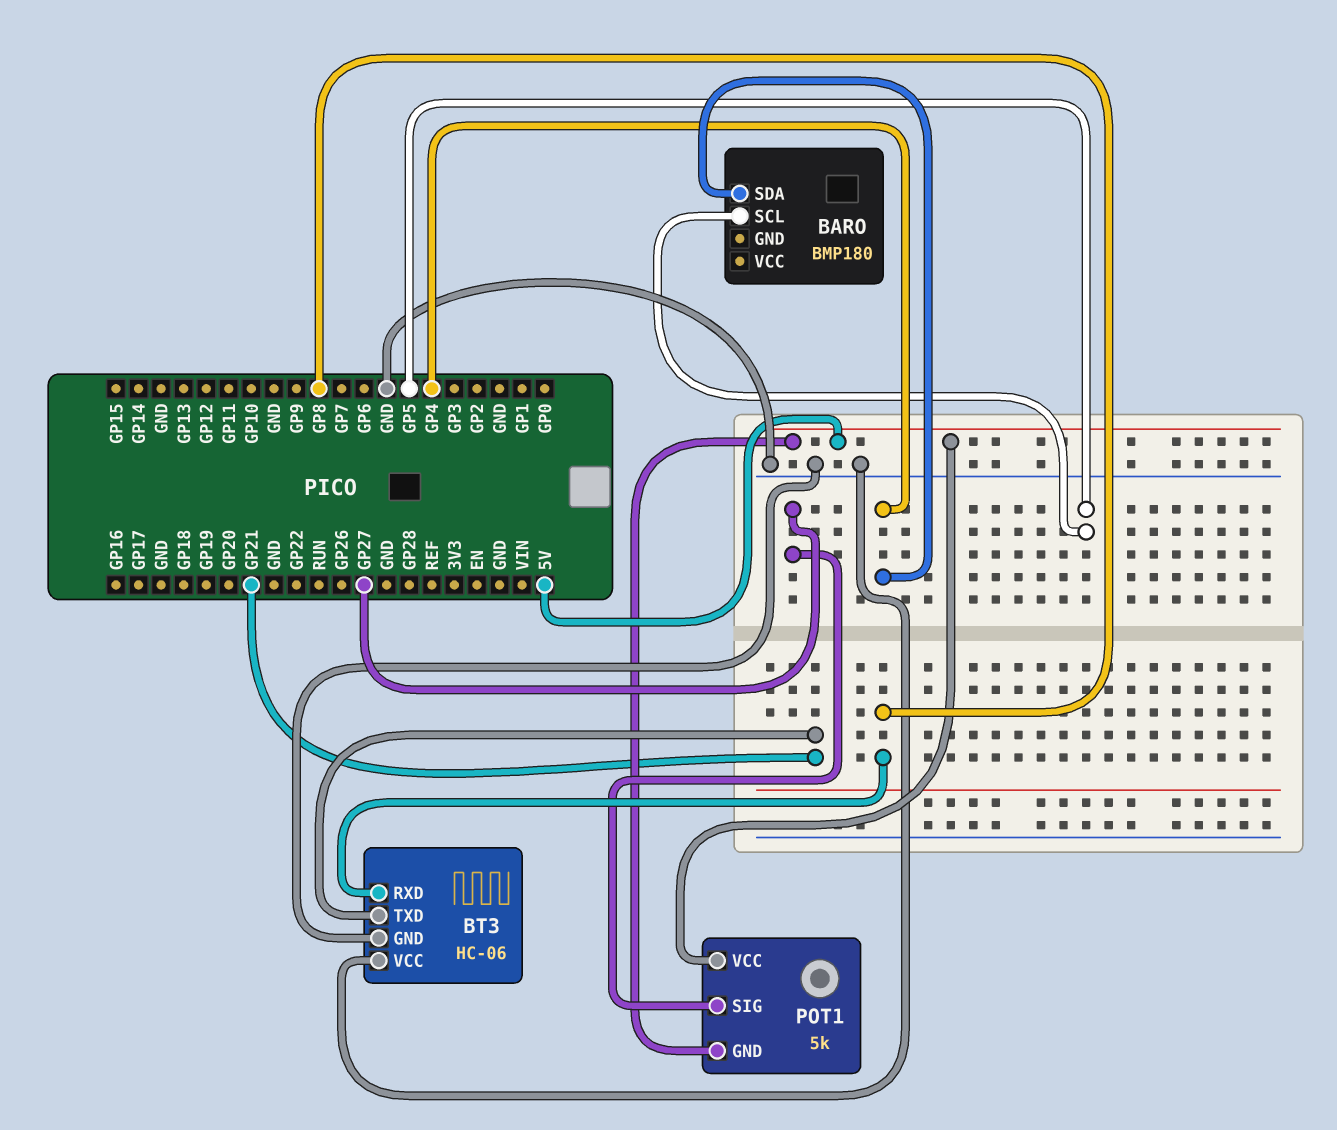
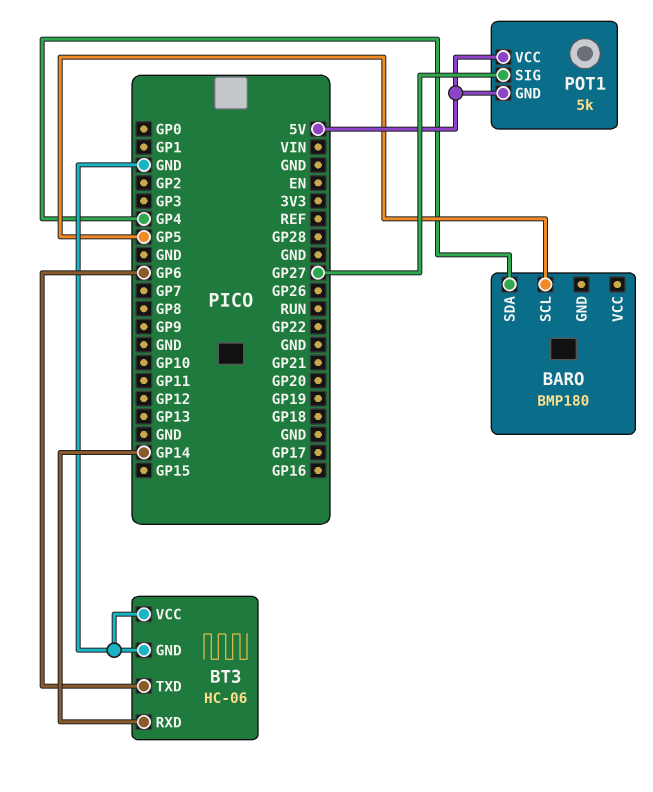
BT3 pin RXD: GP8 -> GP14
BT3 pin TXD: GP21 -> GP6

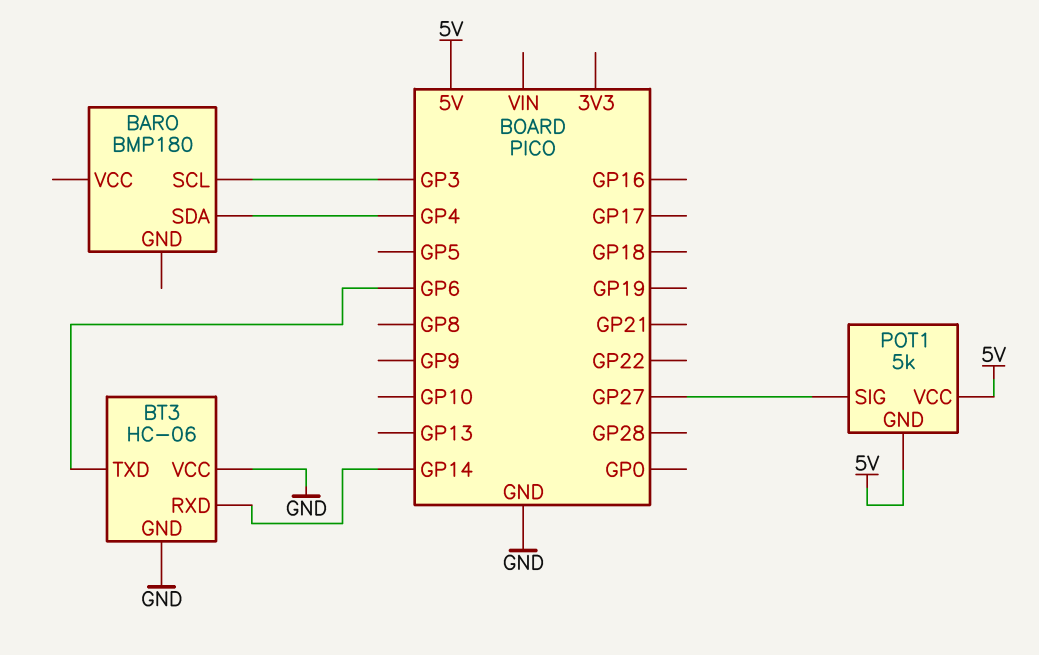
BARO pin SCL: GP5 -> GP3

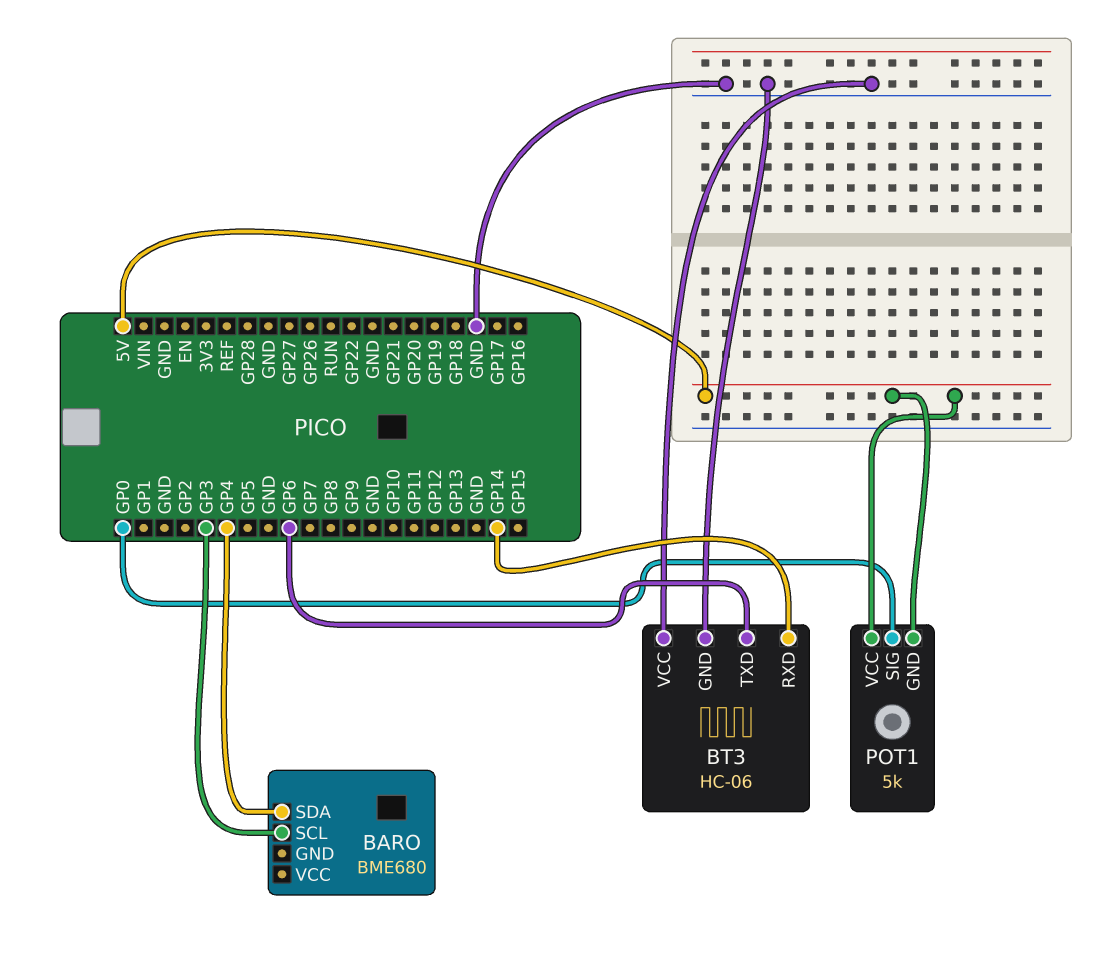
BARO: BMP180 -> BME680
POT1 pin SIG: GP27 -> GP0

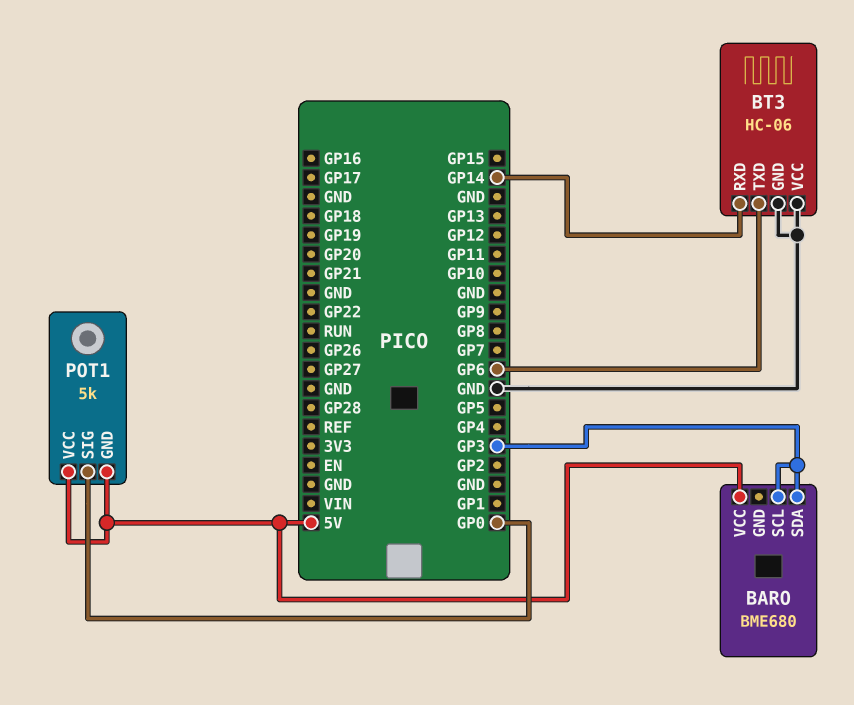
BARO pin SDA: GP4 -> GP3
BARO pin VCC: none -> 5V

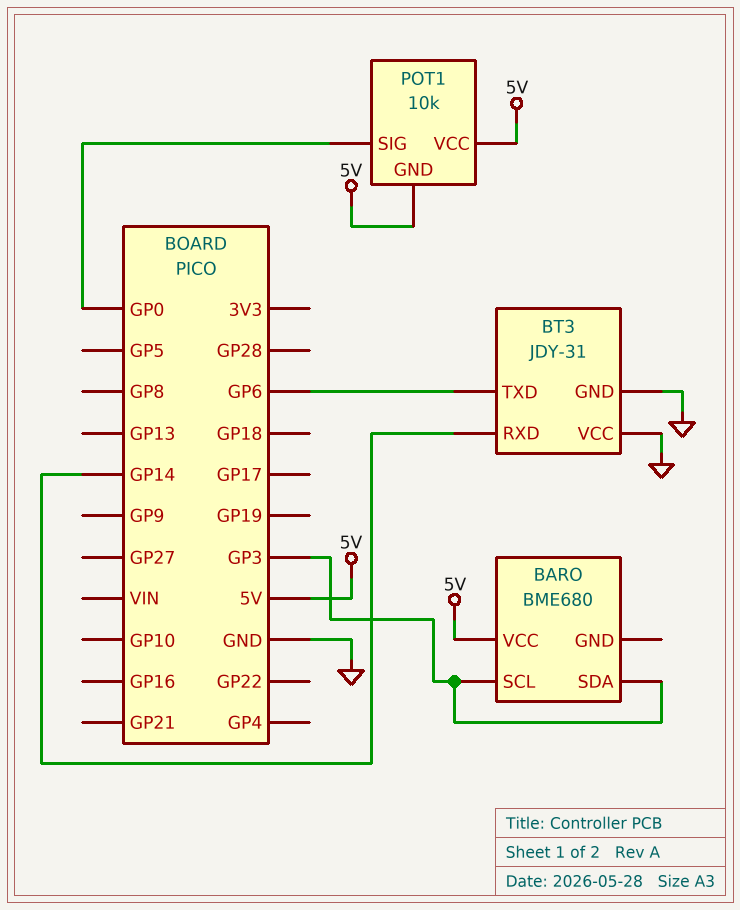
BT3: HC-06 -> JDY-31
POT1: 5k -> 10k

